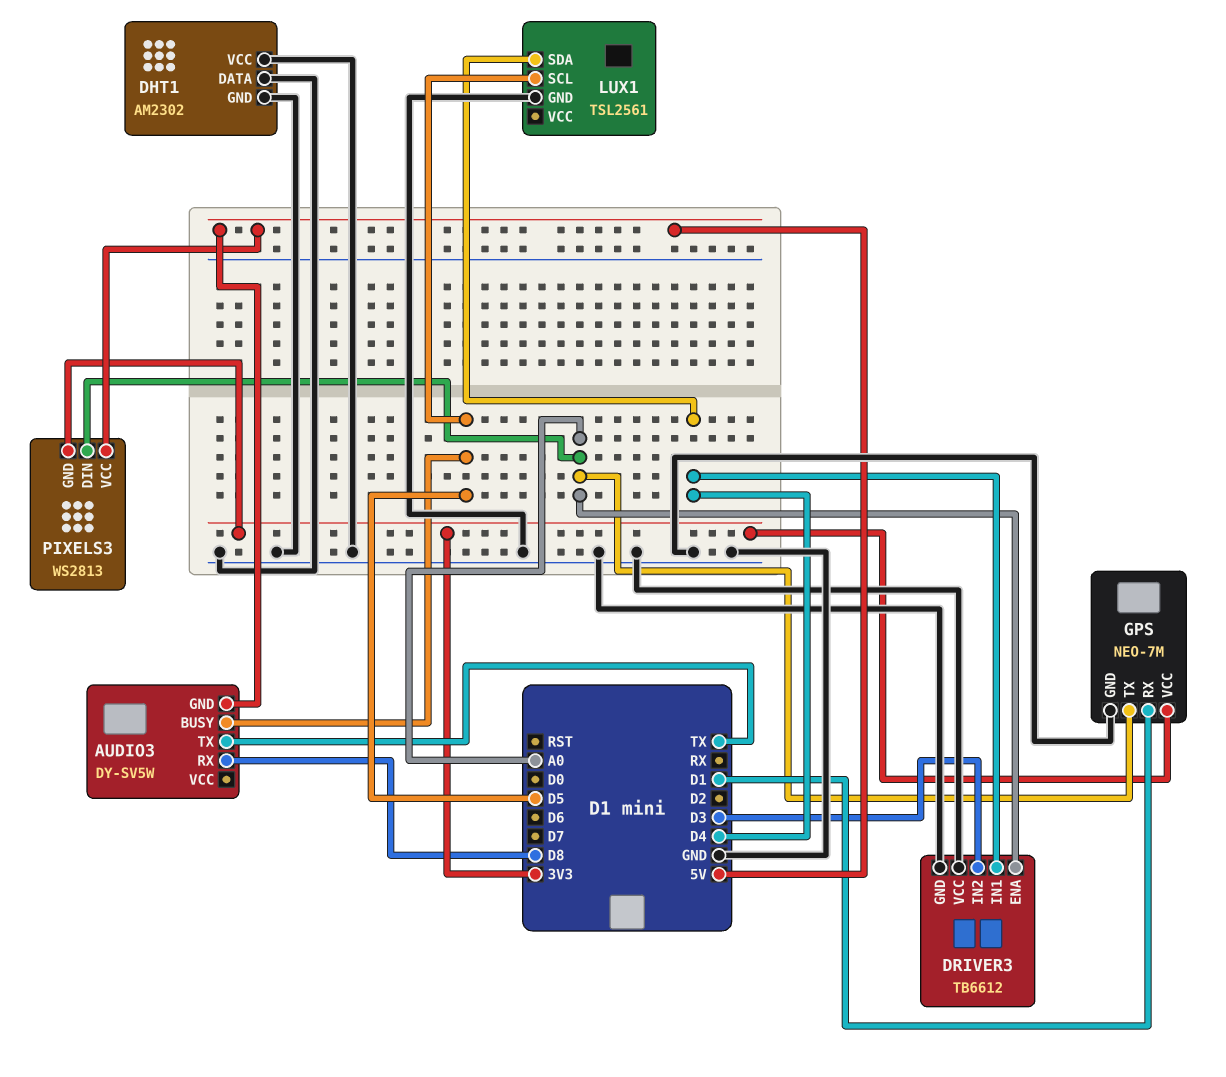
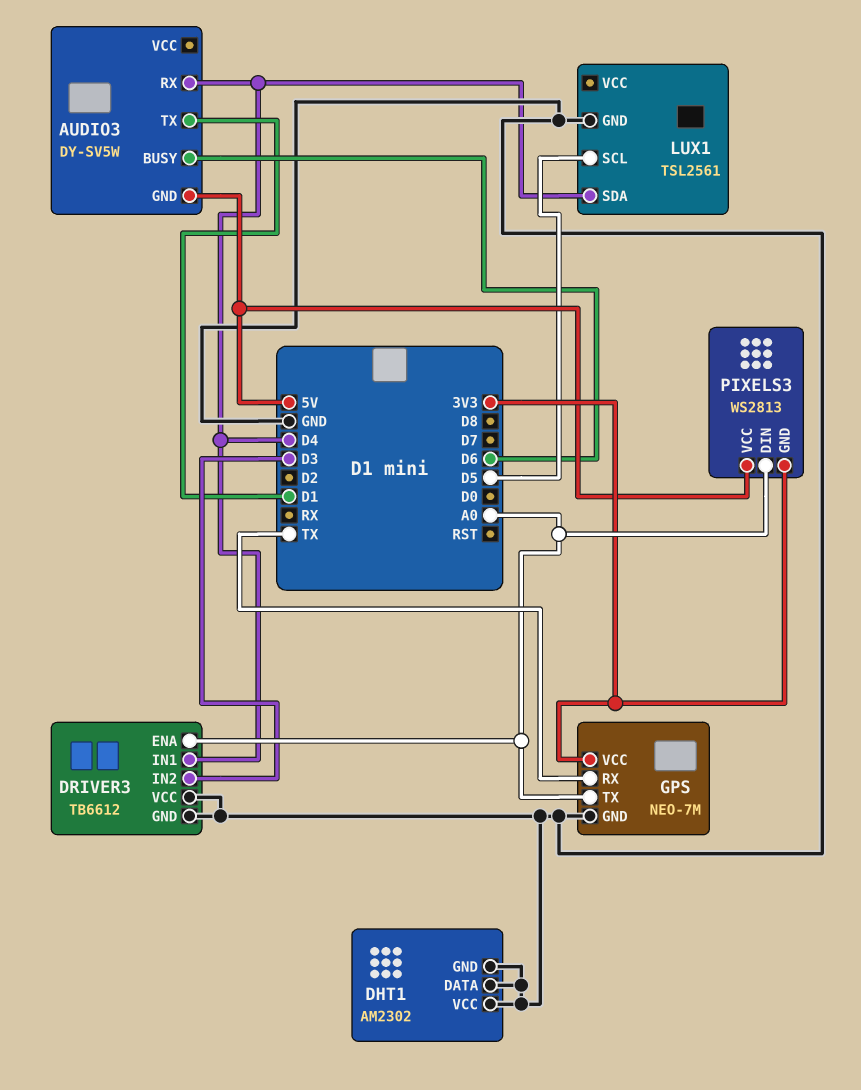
AUDIO3 pin BUSY: D5 -> D6
AUDIO3 pin RX: D8 -> D4
AUDIO3 pin TX: TX -> D1
GPS pin RX: D1 -> TX

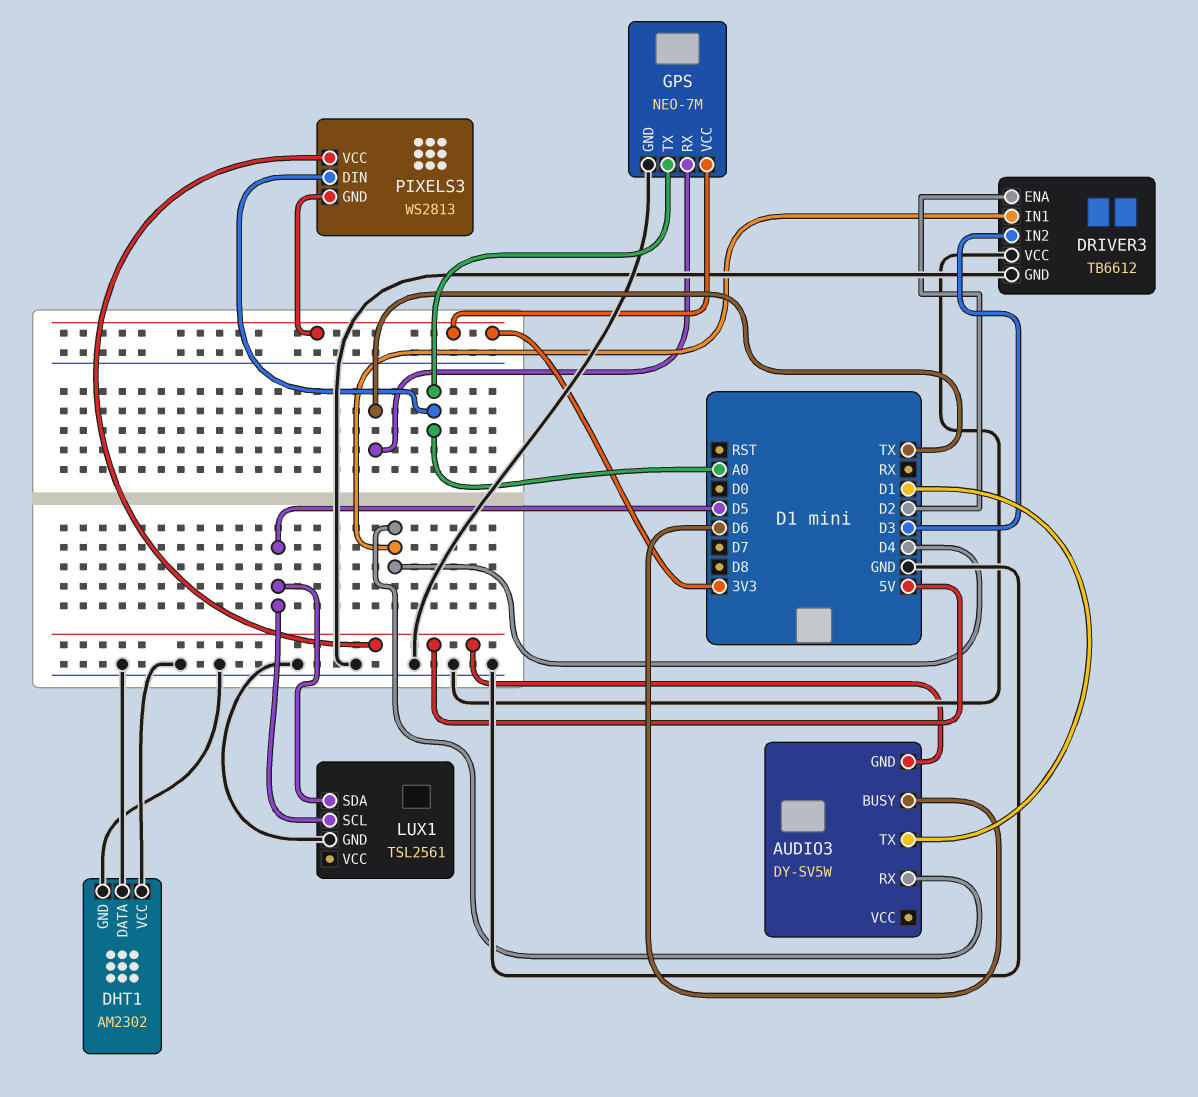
DRIVER3 pin ENA: A0 -> D2
LUX1 pin SDA: D4 -> D5

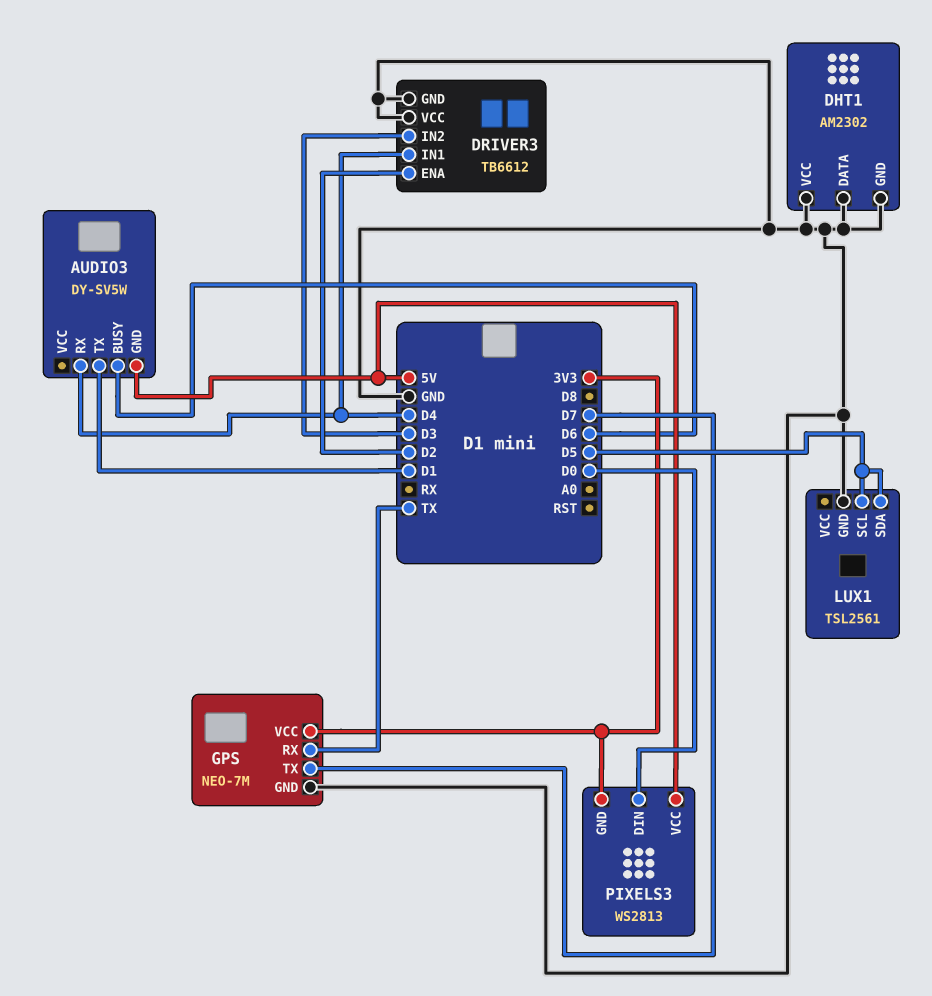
GPS pin TX: A0 -> D7
PIXELS3 pin DIN: A0 -> D0

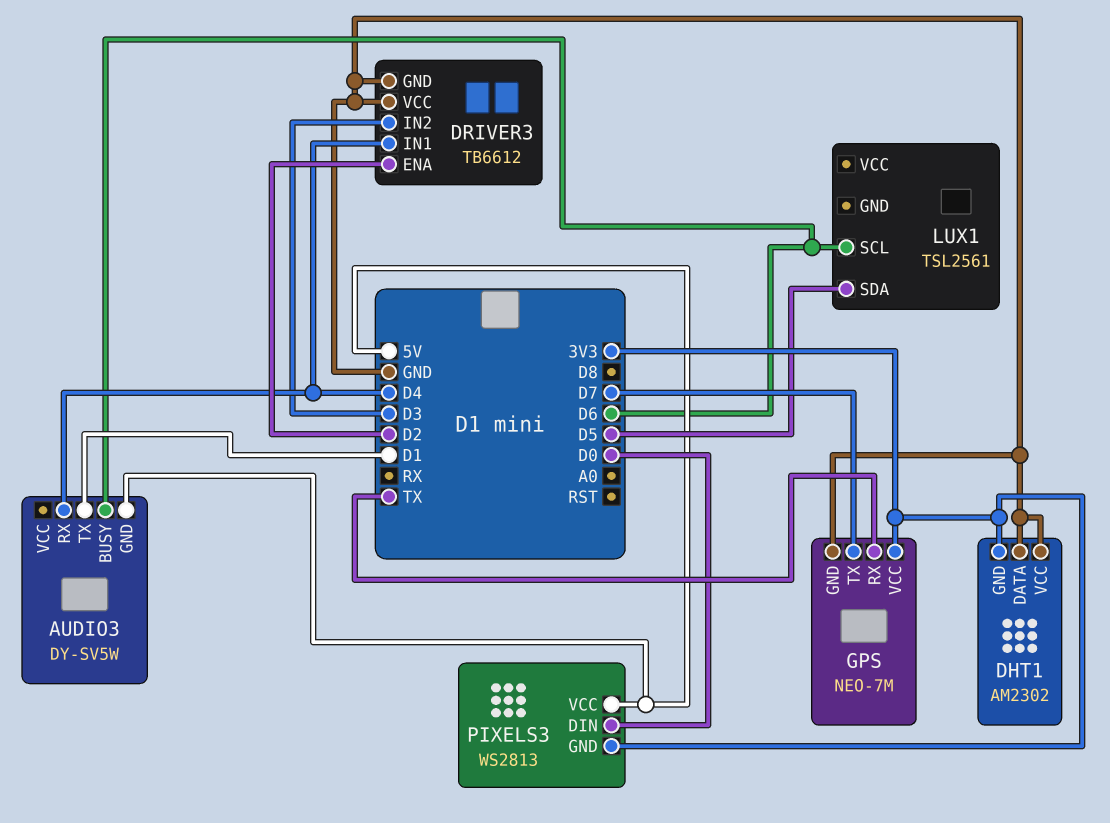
DHT1 pin GND: GND -> 3V3
LUX1 pin GND: GND -> none
LUX1 pin SCL: D5 -> D6

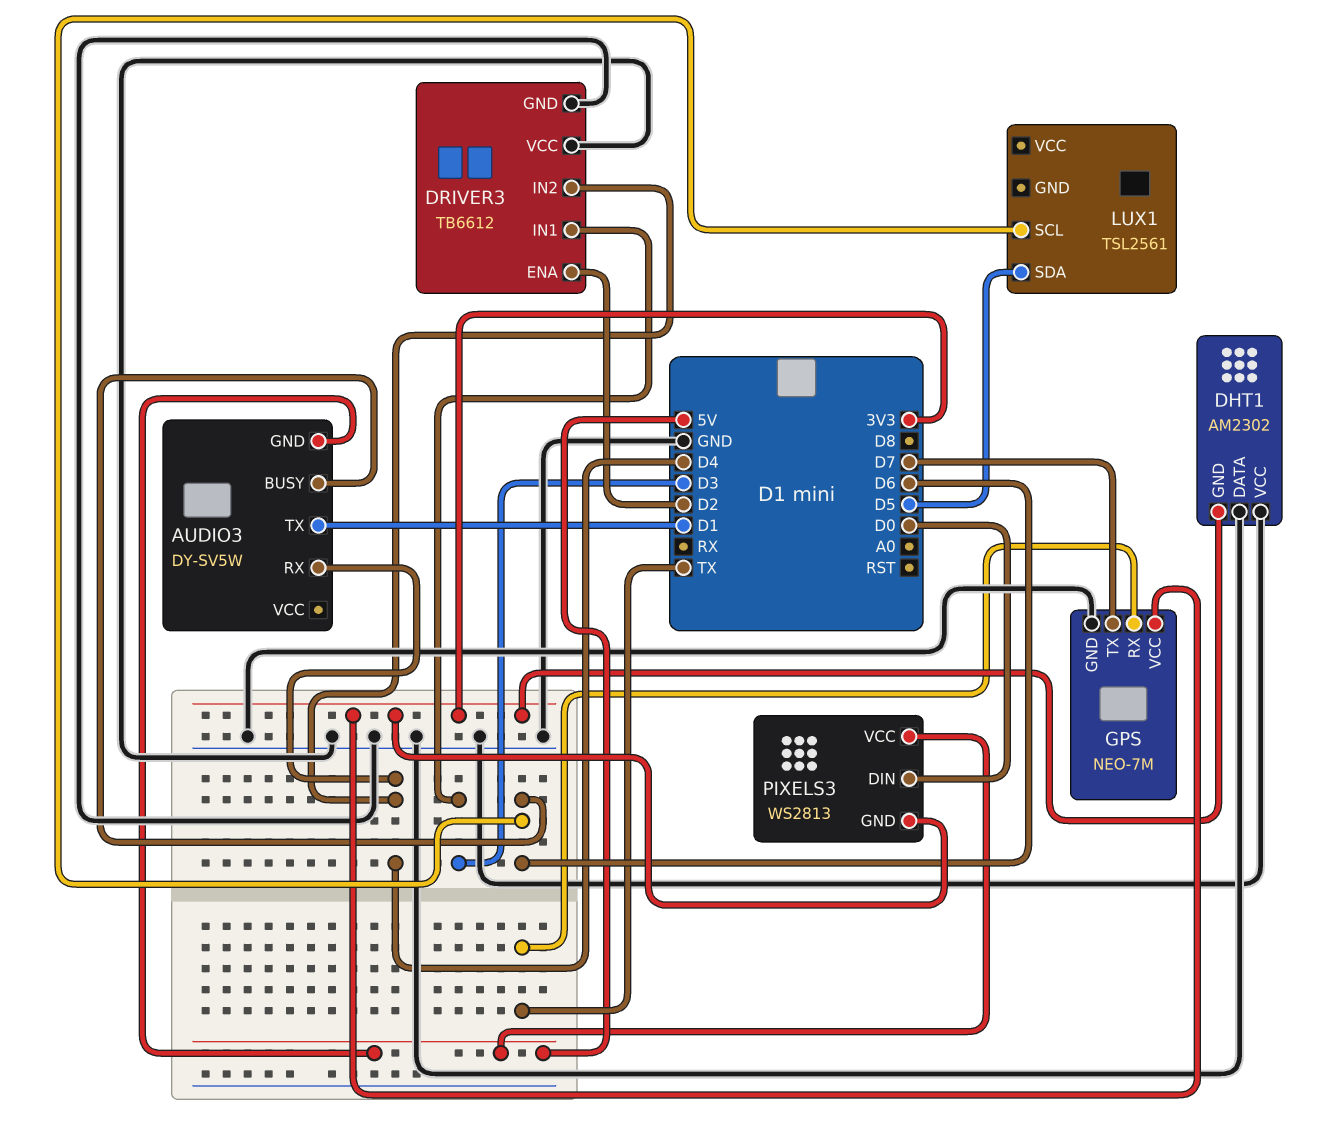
DRIVER3 pin IN1: D4 -> D3
DRIVER3 pin IN2: D3 -> D4

